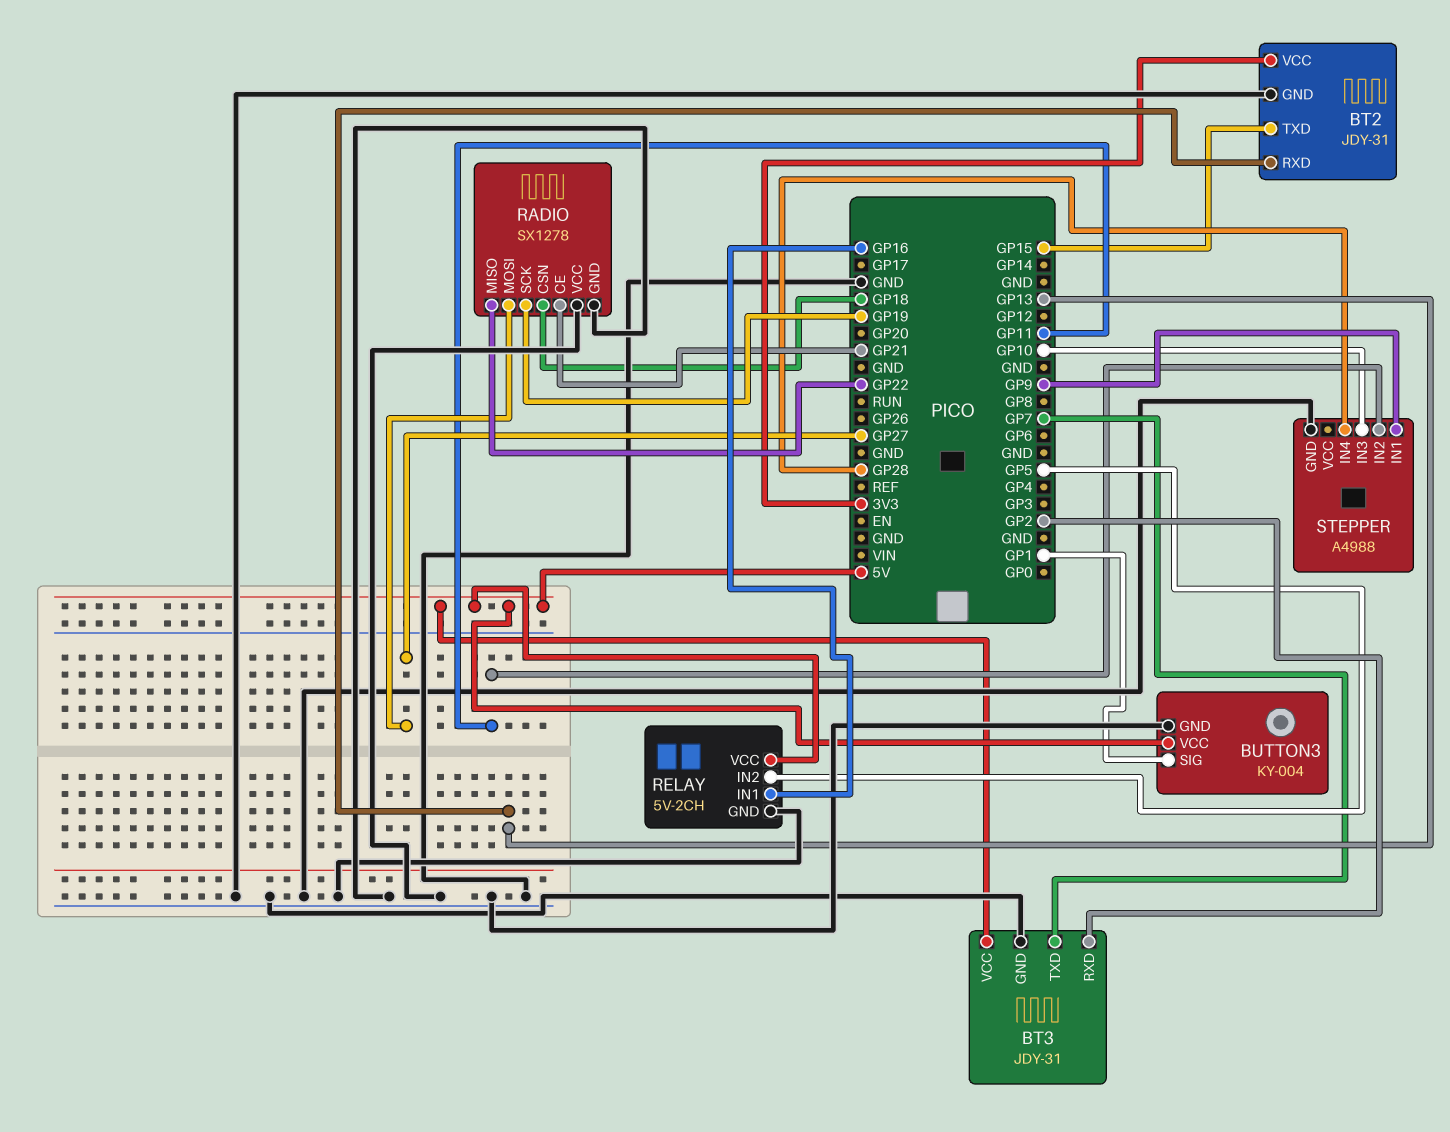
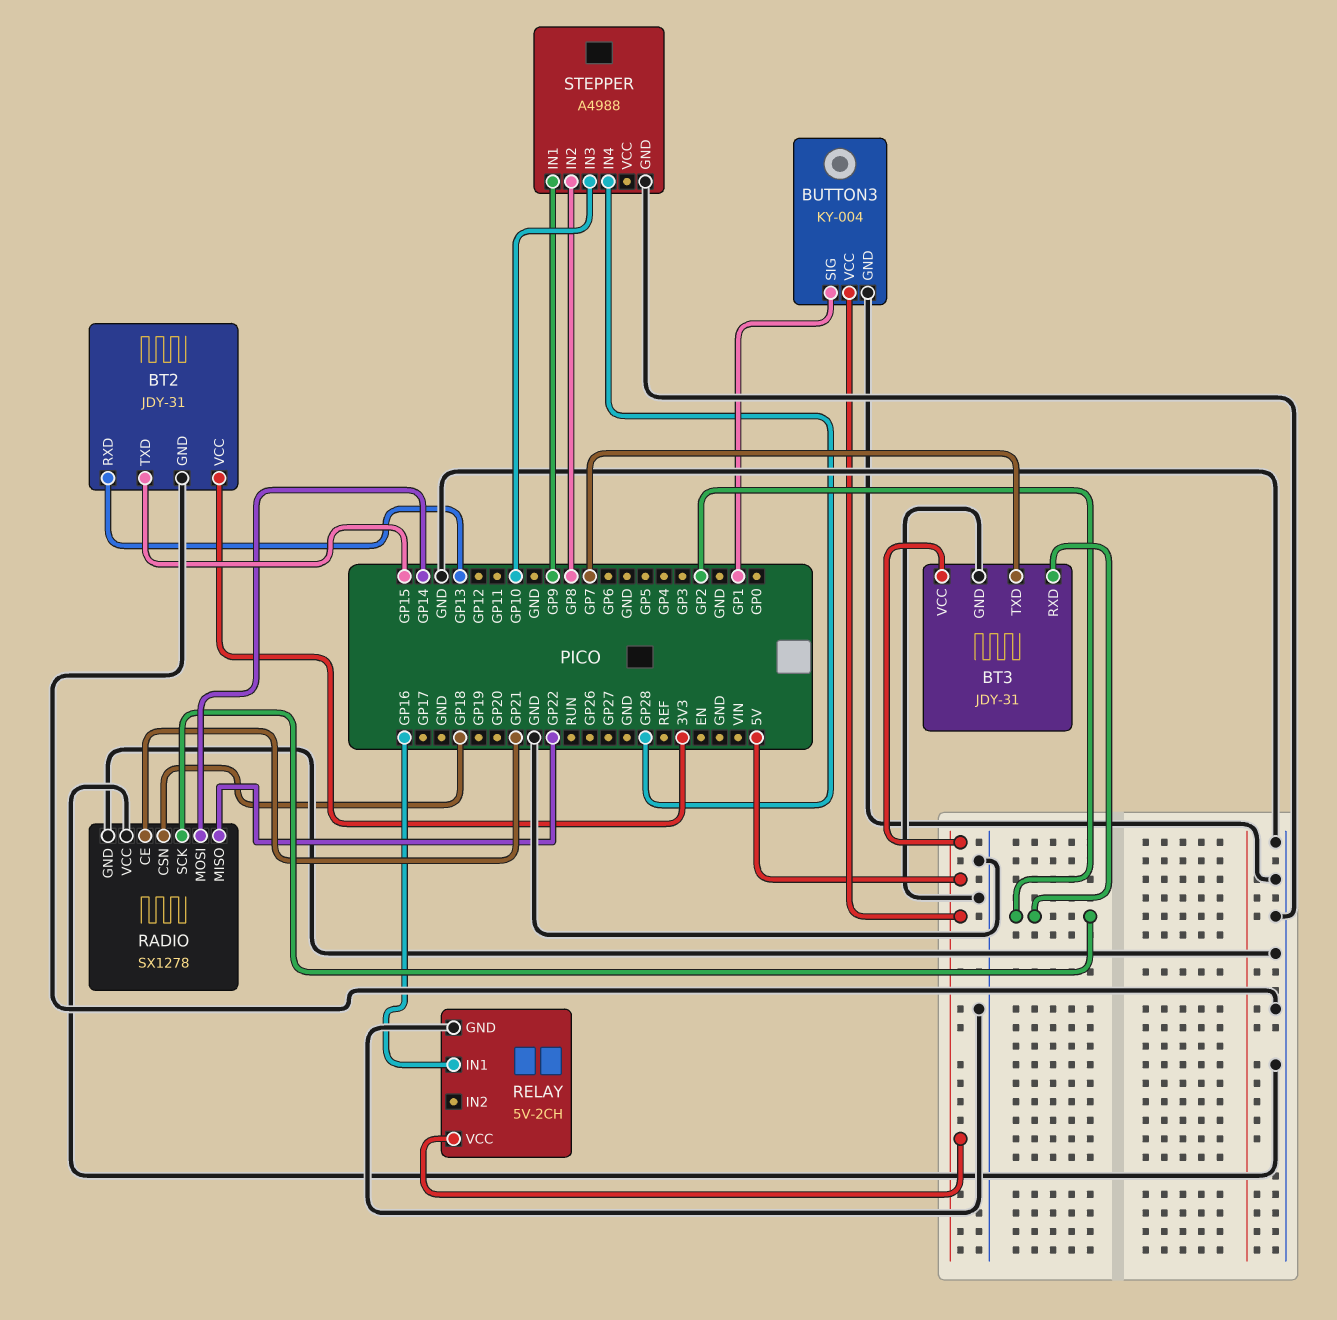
RADIO pin MOSI: GP27 -> GP14
RADIO pin SCK: GP19 -> GP2
RELAY pin IN2: GP5 -> none
STEPPER pin IN2: GP11 -> GP8

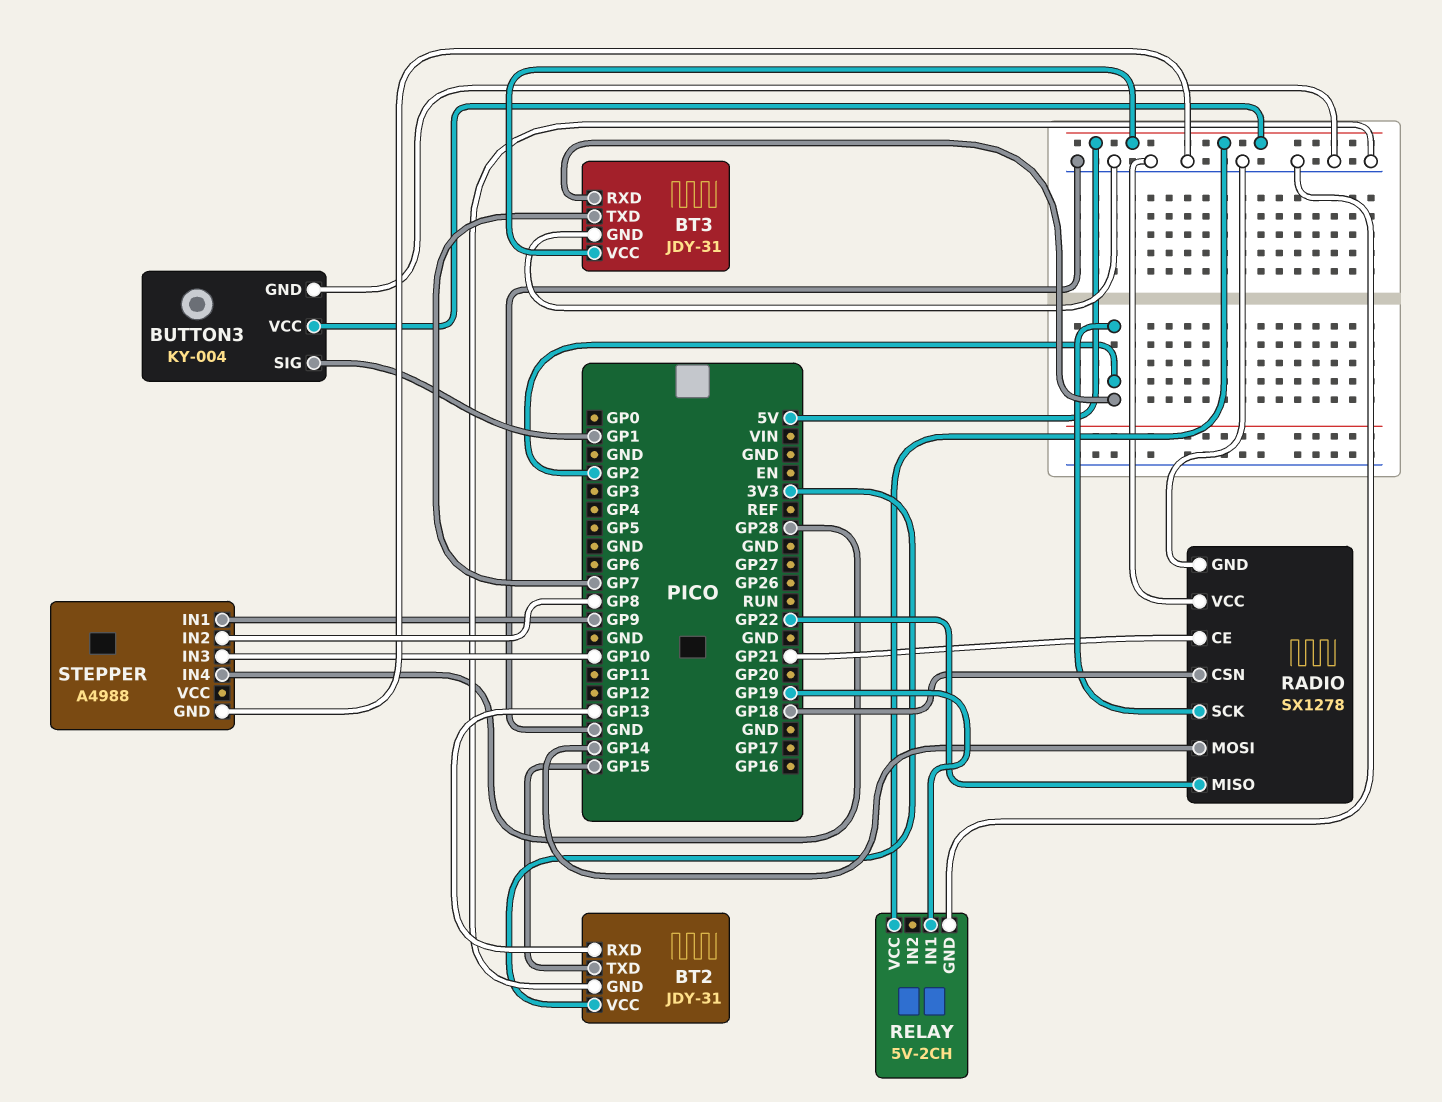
RELAY pin IN1: GP16 -> GP19

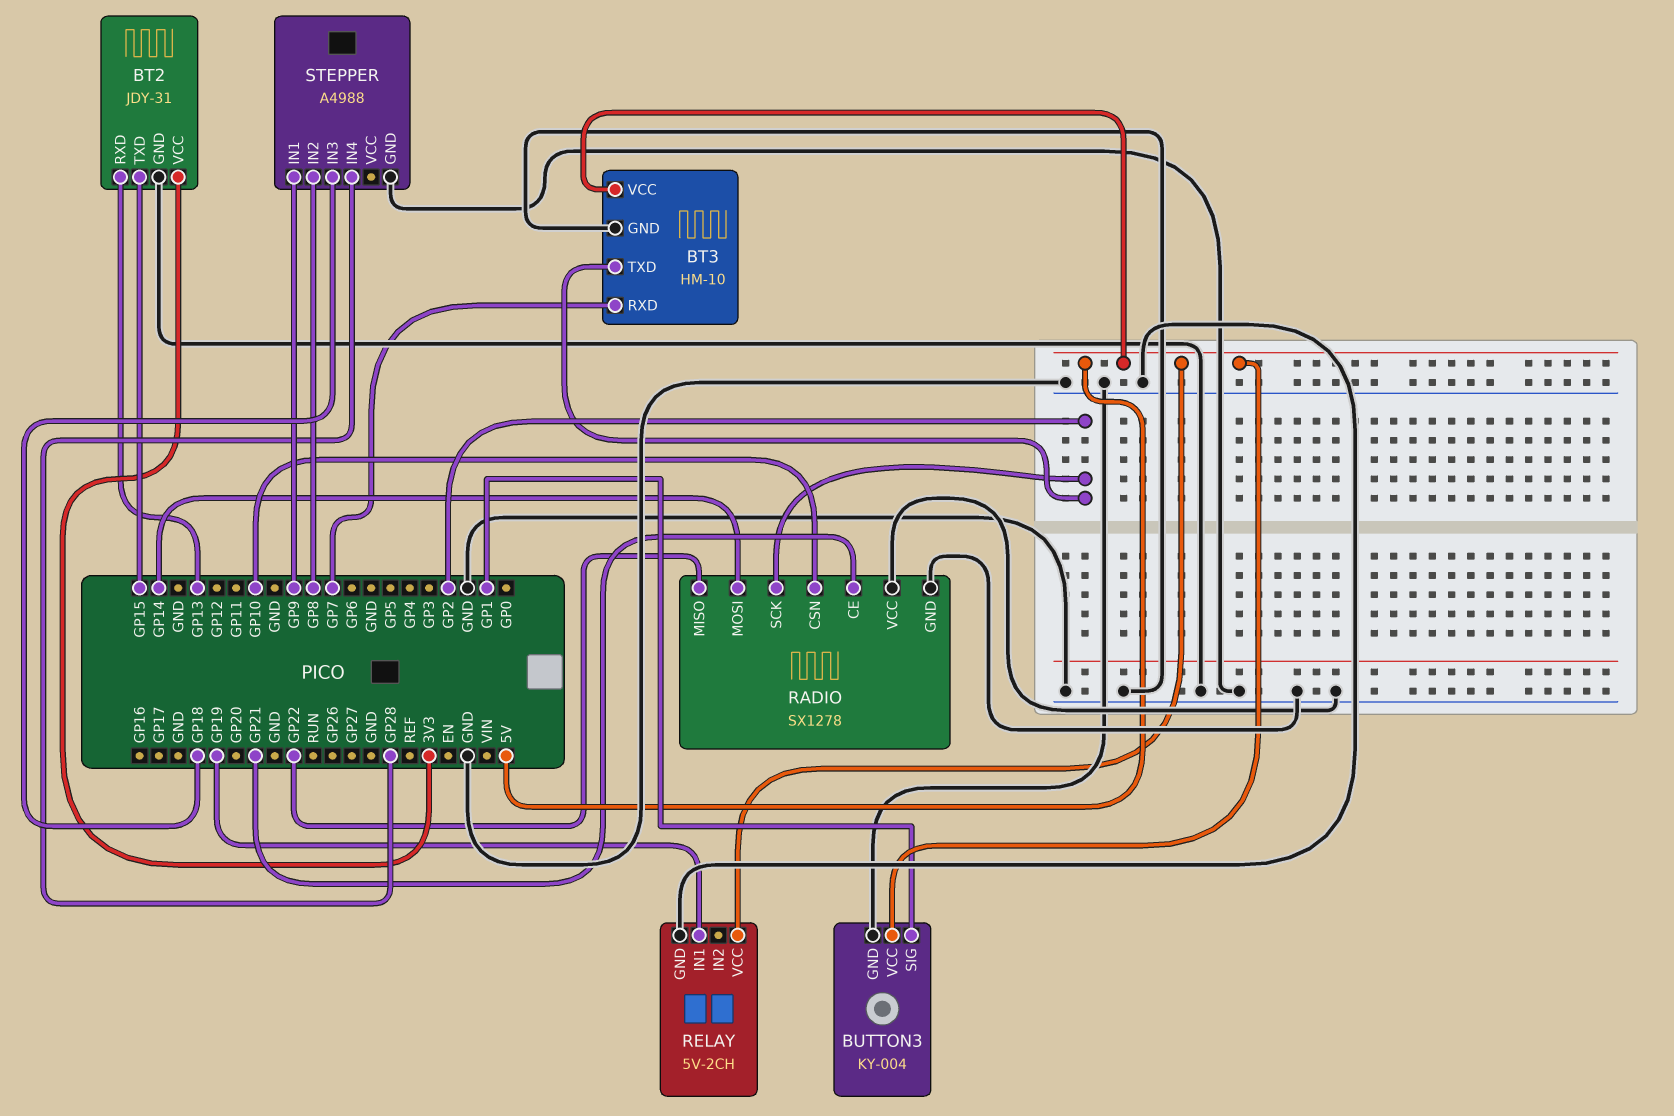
BT3: JDY-31 -> HM-10
BT3 pin RXD: GP2 -> GP7
BT3 pin TXD: GP7 -> GP2
RADIO pin CSN: GP18 -> GP10
STEPPER pin IN3: GP10 -> GP18

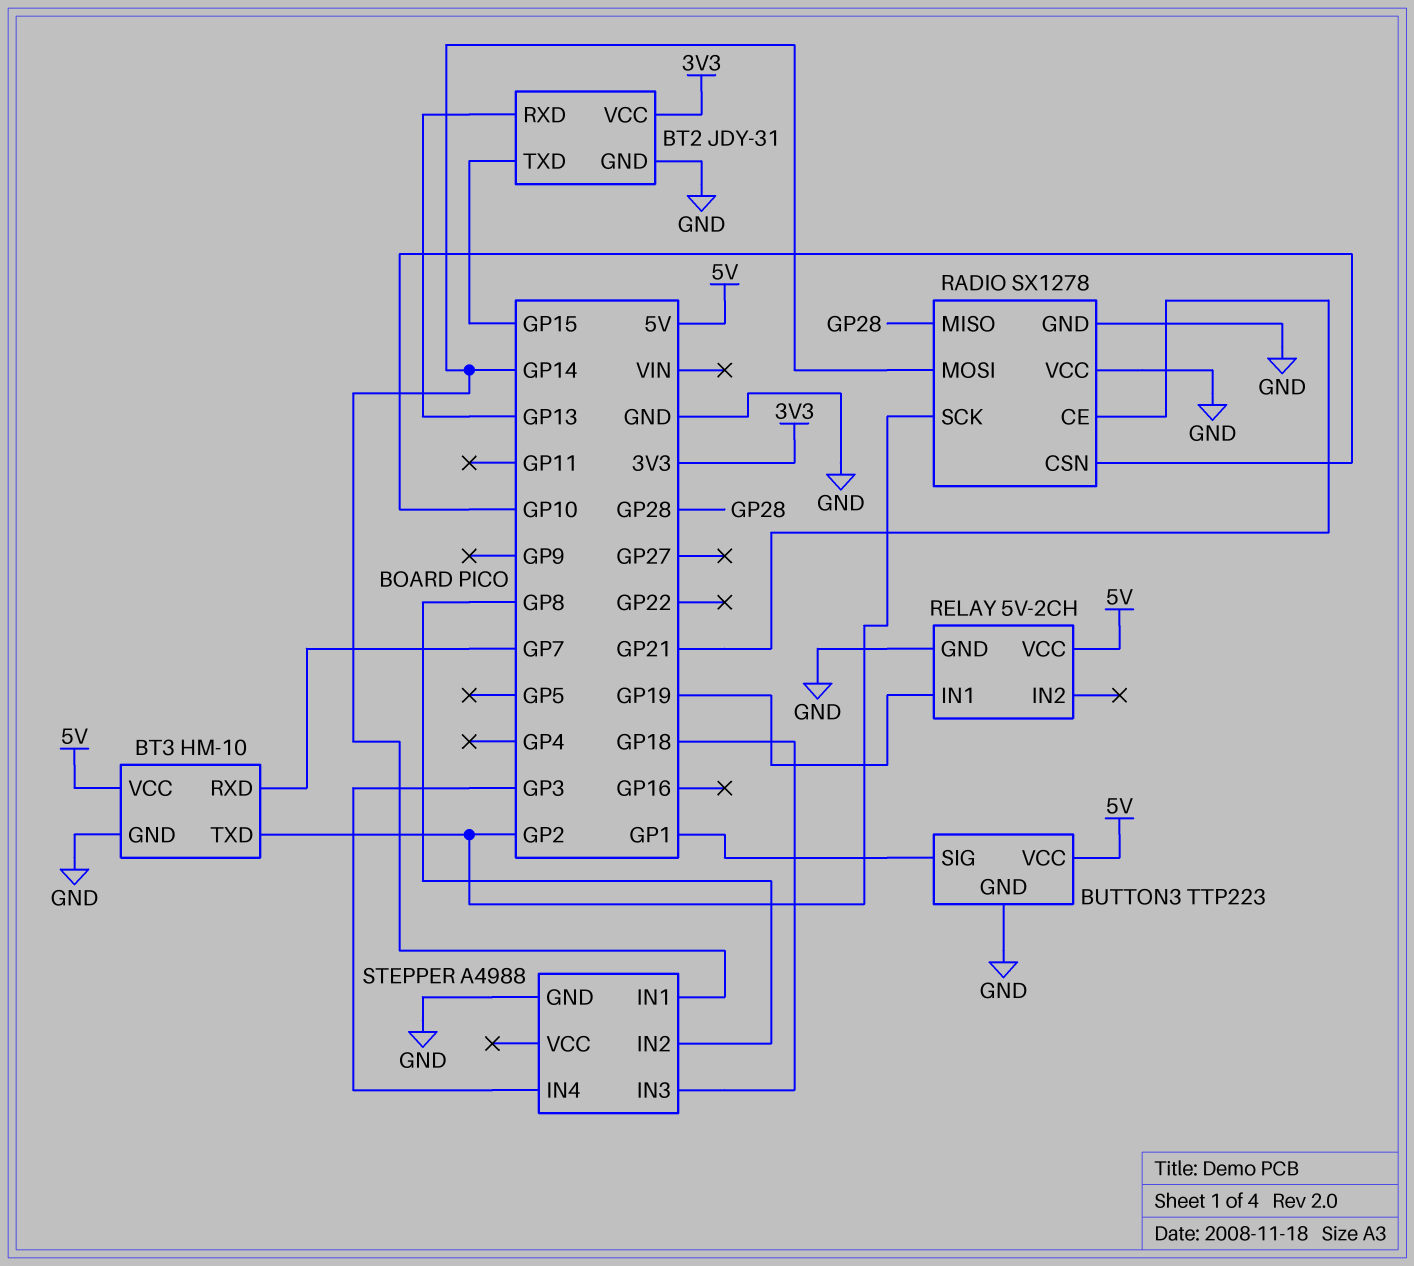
BUTTON3: KY-004 -> TTP223
RADIO pin MISO: GP22 -> GP28
STEPPER pin IN1: GP9 -> GP14
STEPPER pin IN4: GP28 -> GP3

